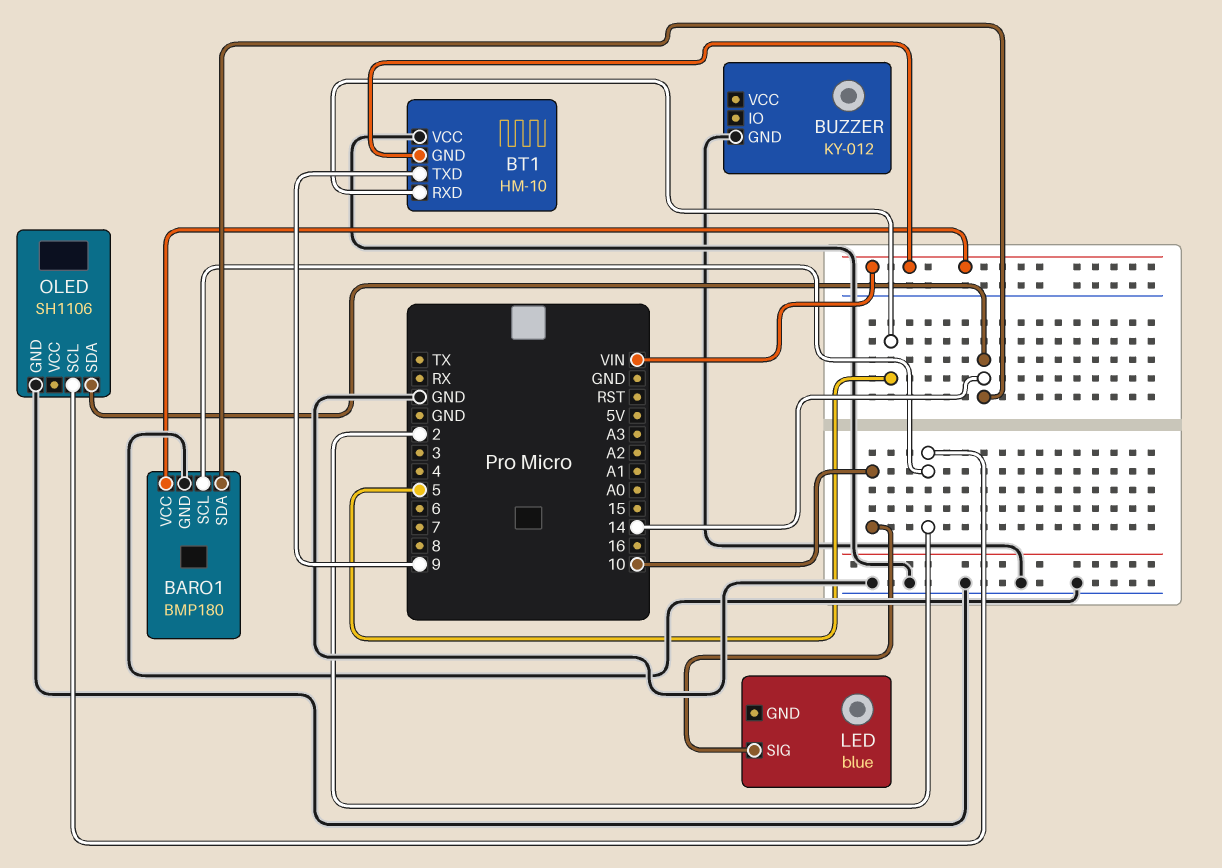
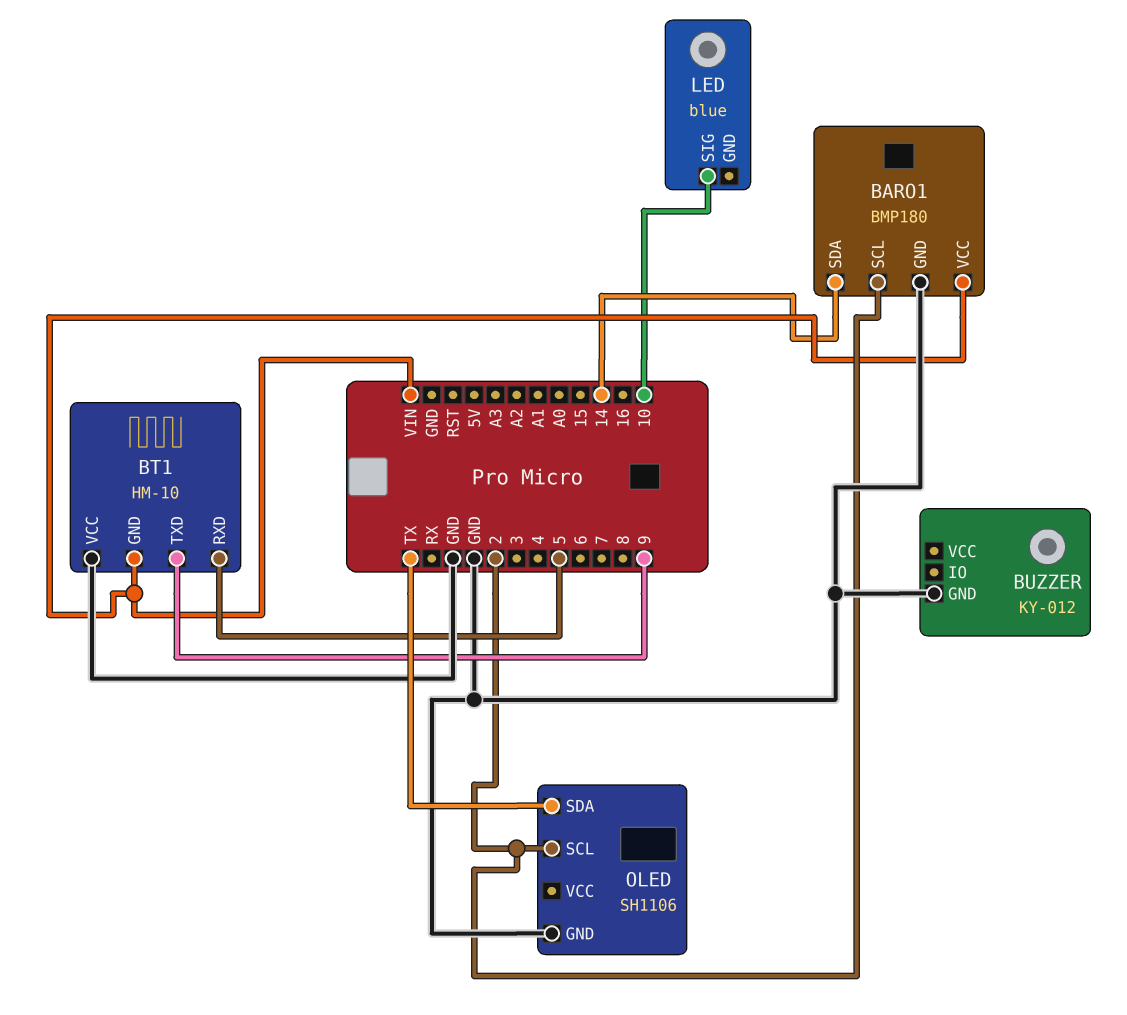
OLED pin SDA: 14 -> TX

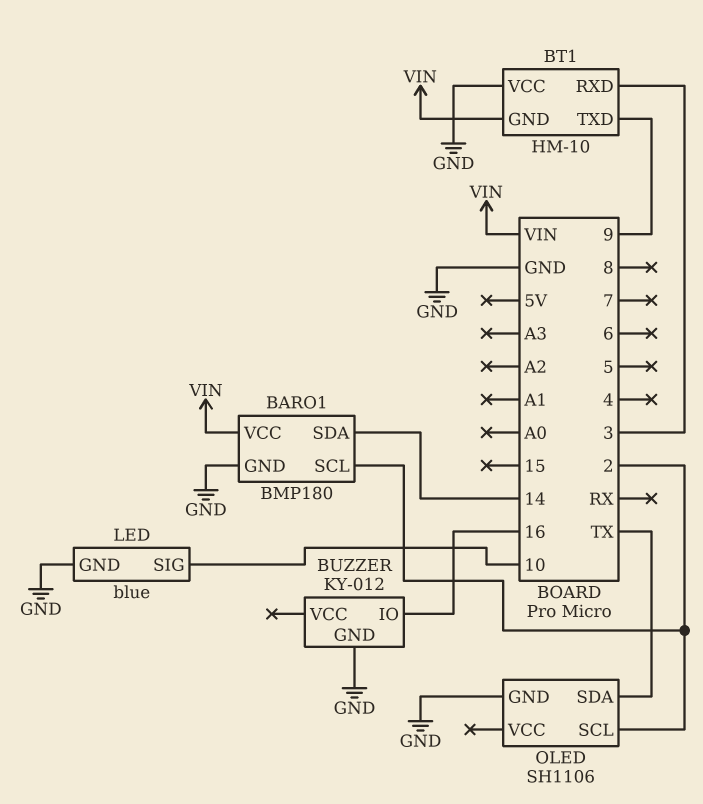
BT1 pin RXD: 5 -> 3
BUZZER pin IO: none -> 16
LED pin GND: none -> GND

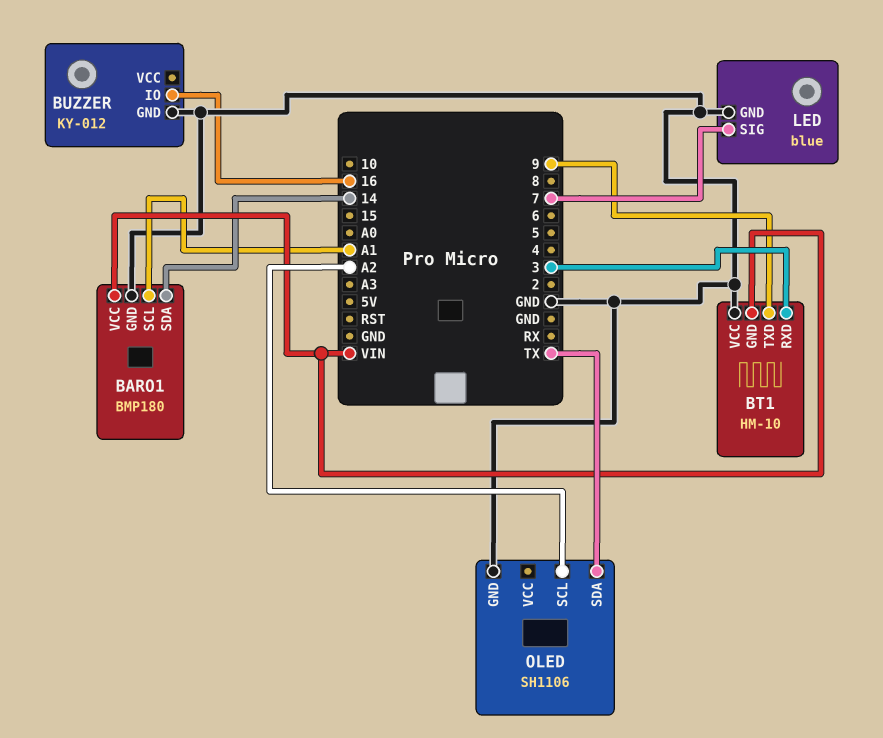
BARO1 pin SCL: 2 -> A1
LED pin SIG: 10 -> 7
OLED pin SCL: 2 -> A2

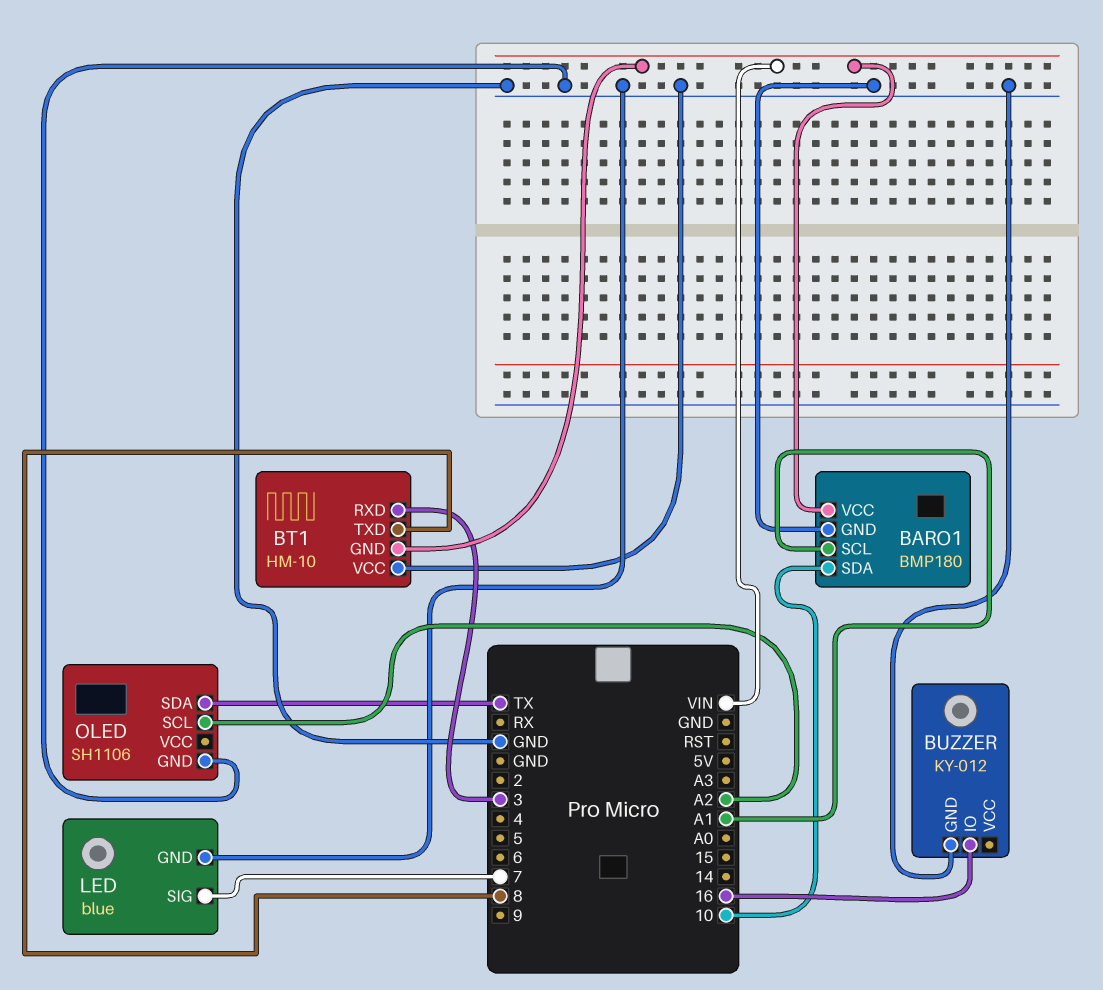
BARO1 pin SDA: 14 -> 10
BT1 pin TXD: 9 -> 8

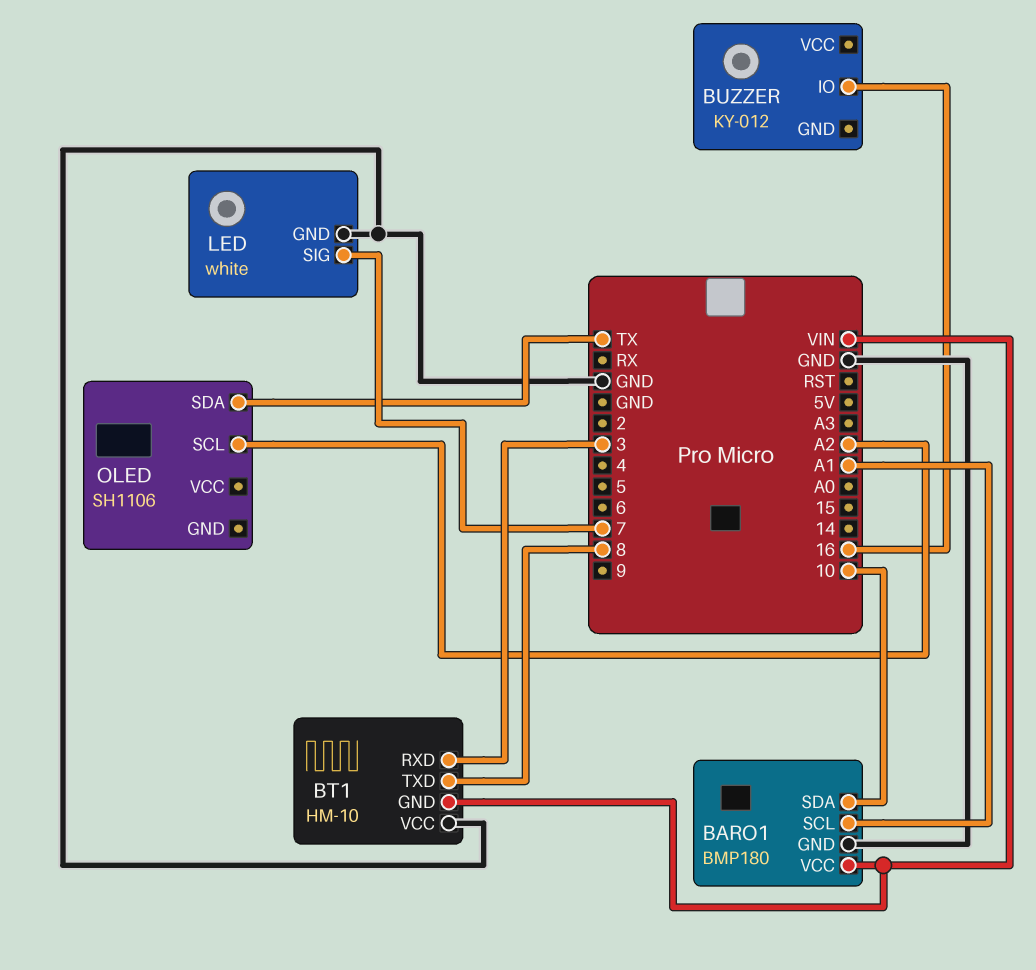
BUZZER pin GND: GND -> none
LED: blue -> white
OLED pin GND: GND -> none

